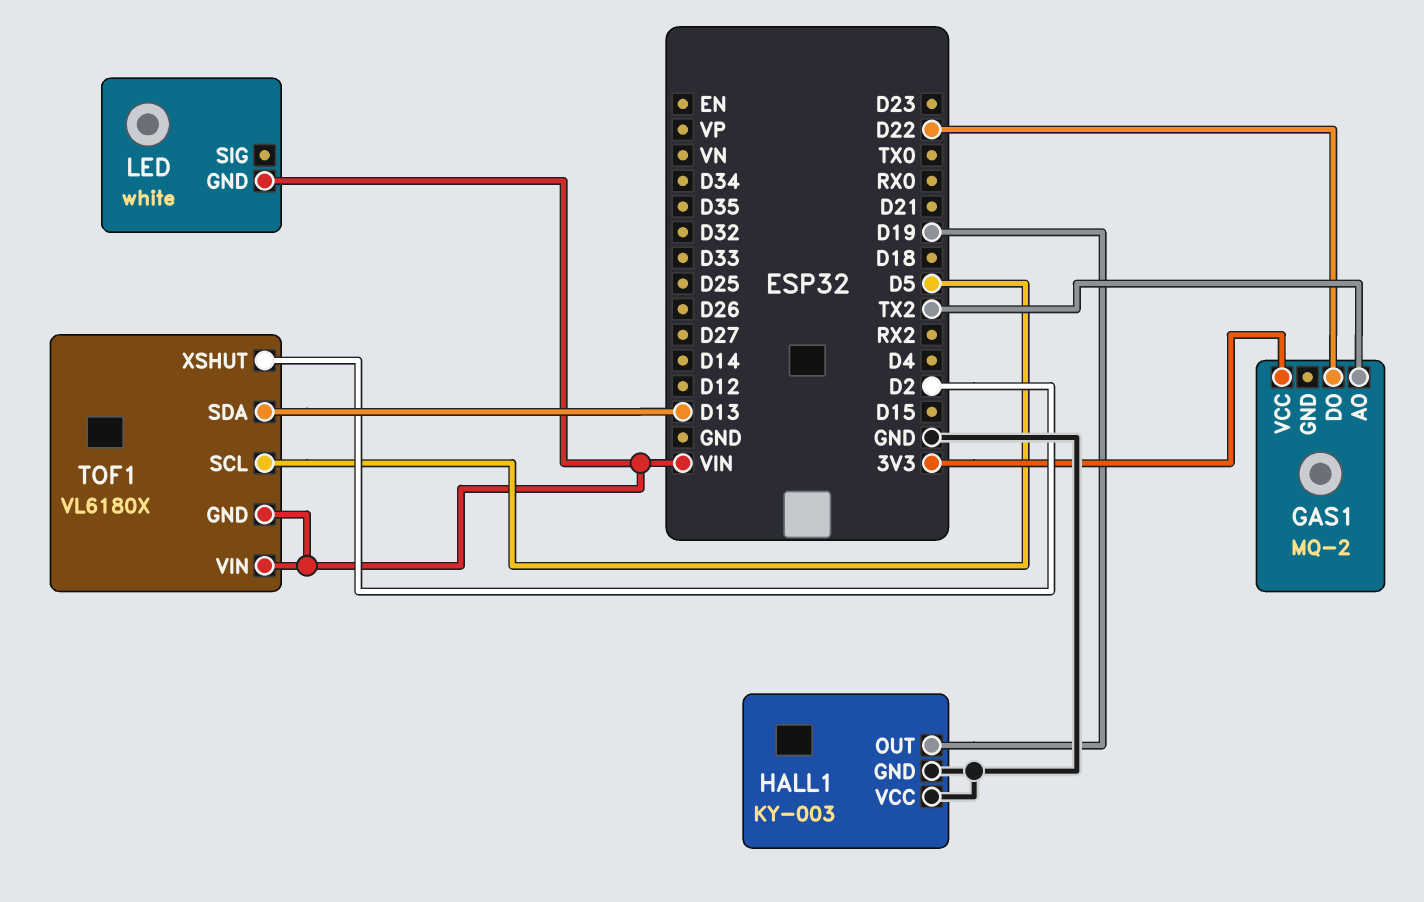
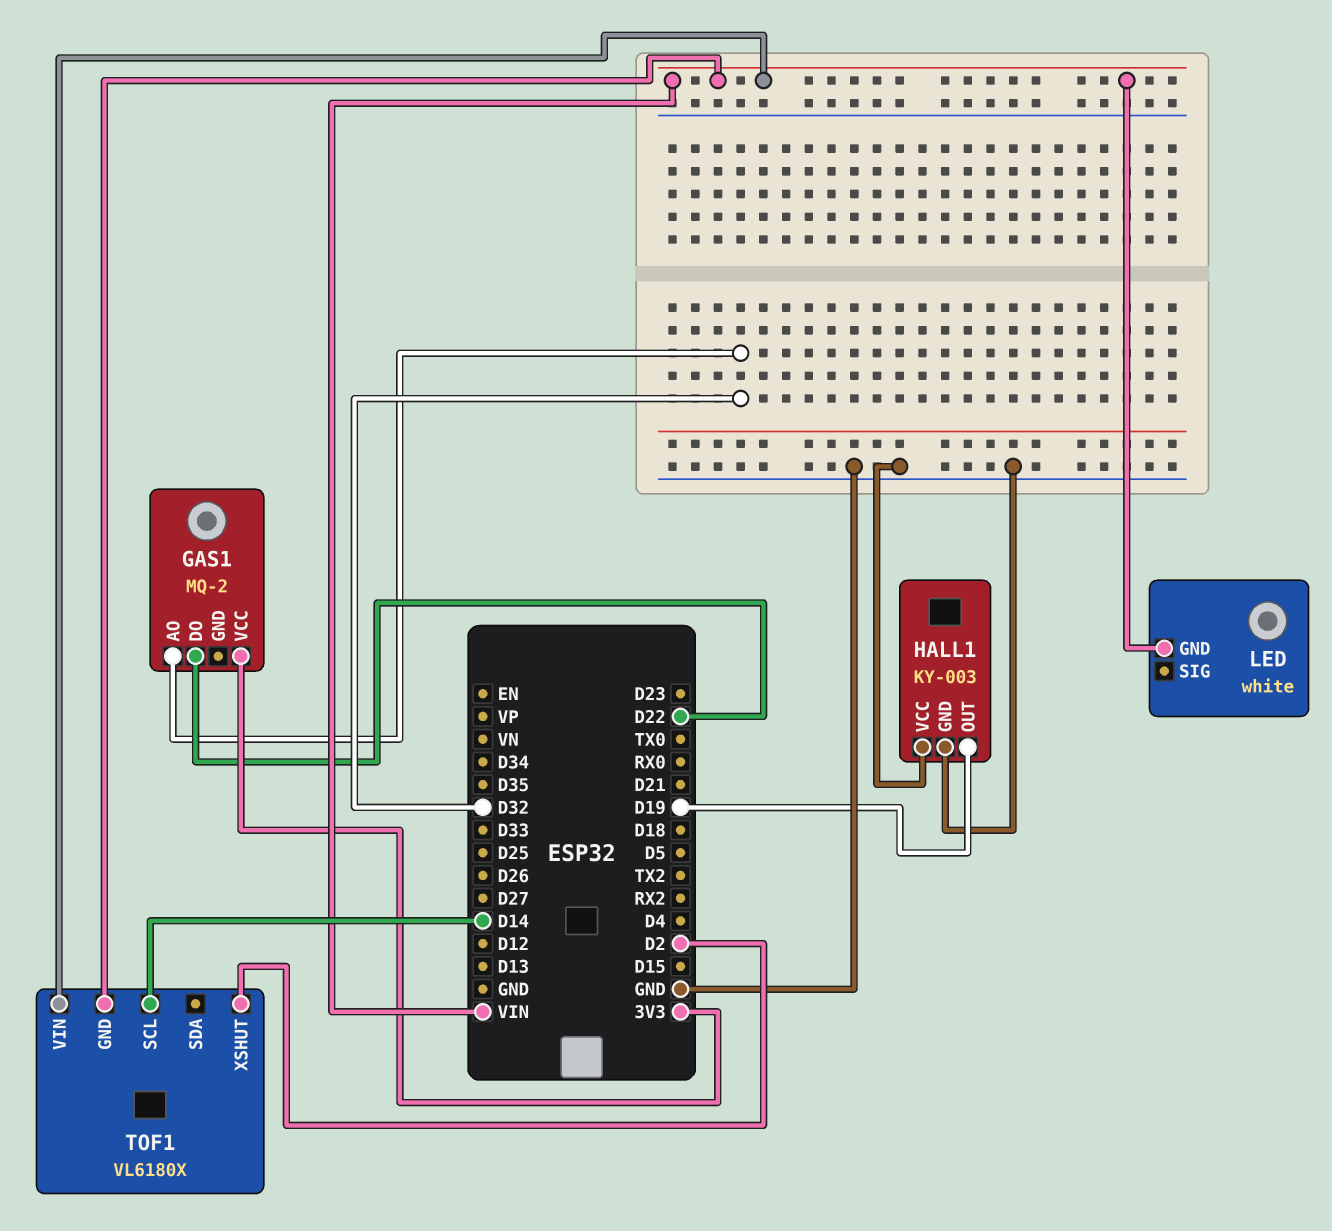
GAS1 pin AO: TX2 -> D32
TOF1 pin SCL: D5 -> D14
TOF1 pin SDA: D13 -> none

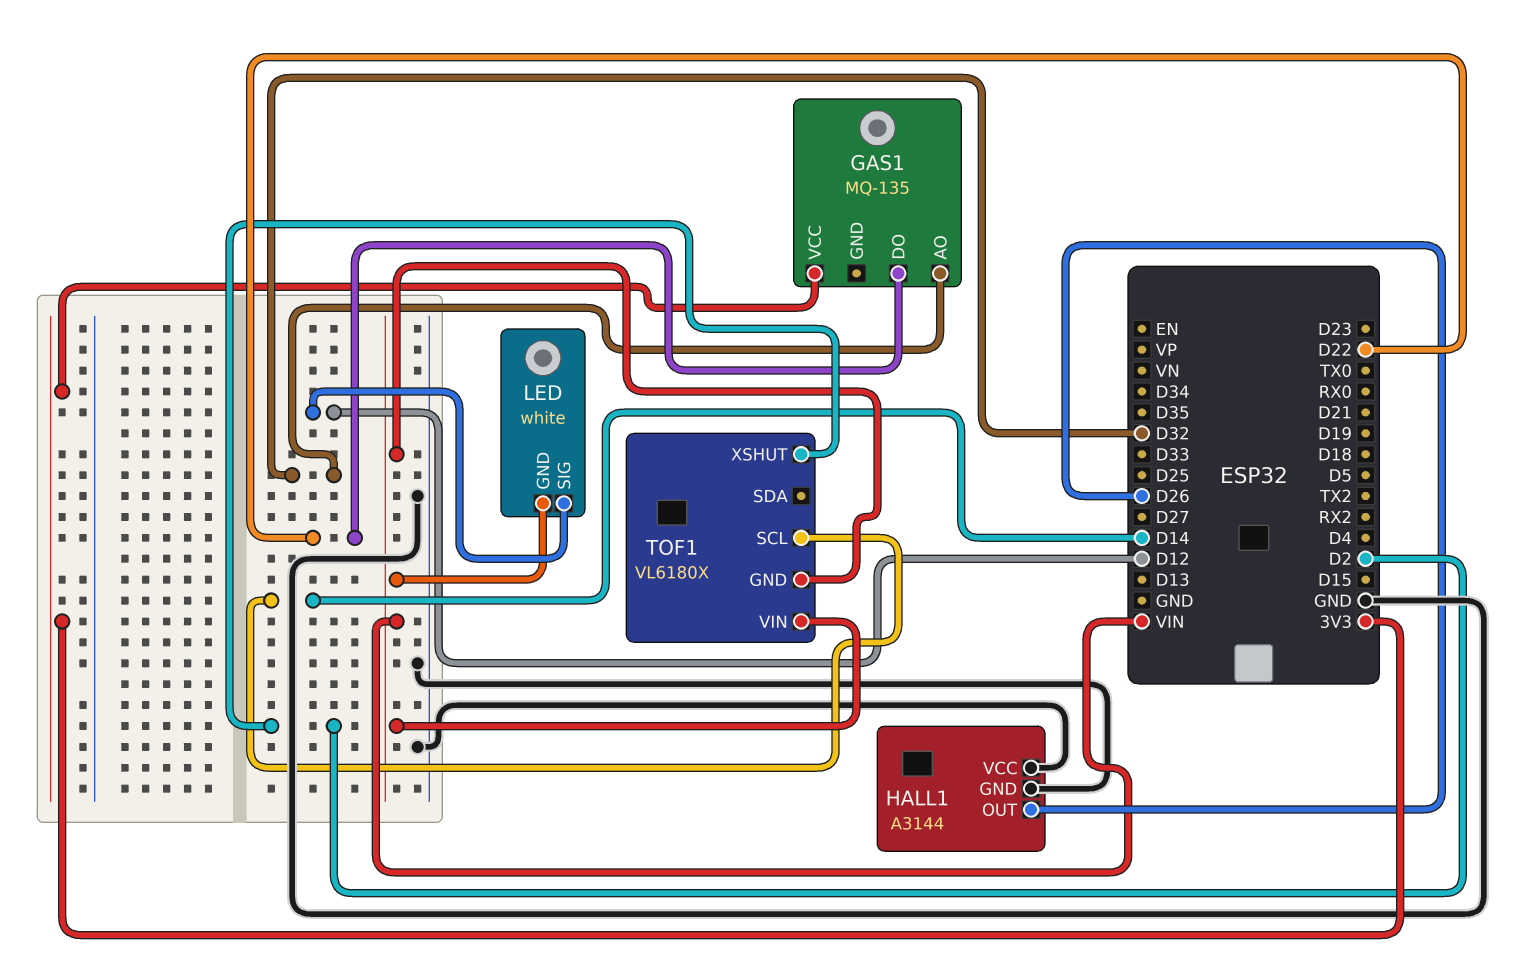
GAS1: MQ-2 -> MQ-135
HALL1: KY-003 -> A3144
HALL1 pin OUT: D19 -> D26
LED pin SIG: none -> D12

